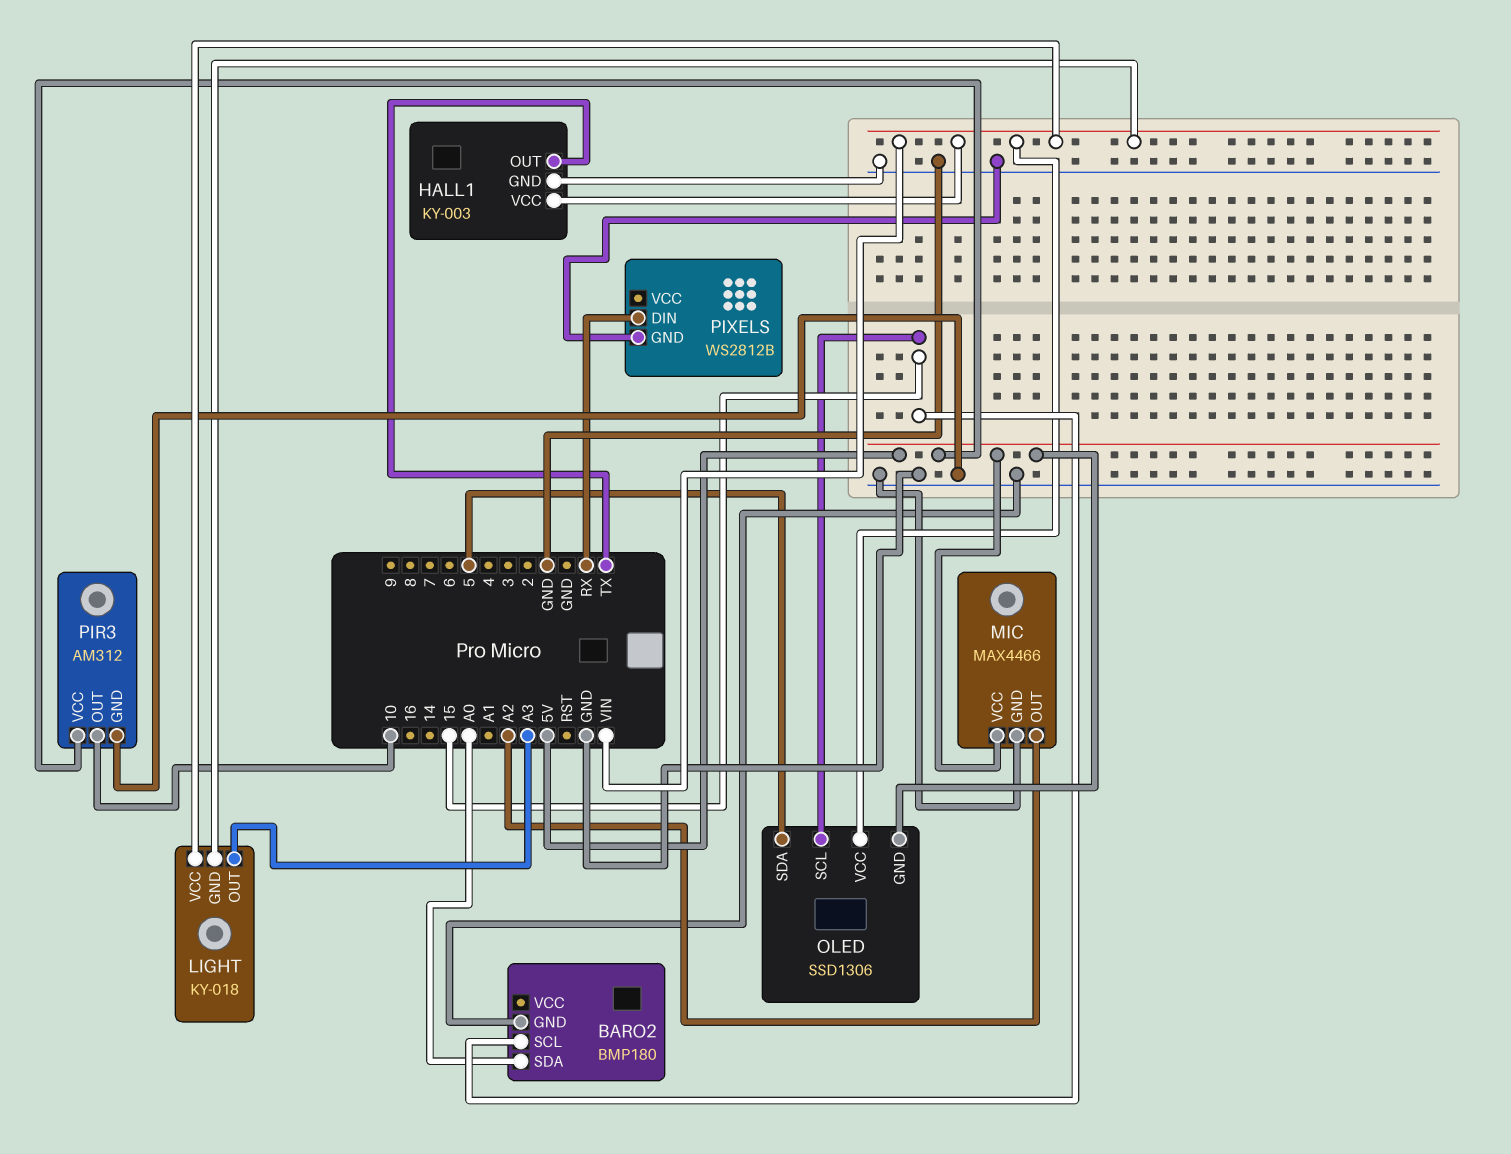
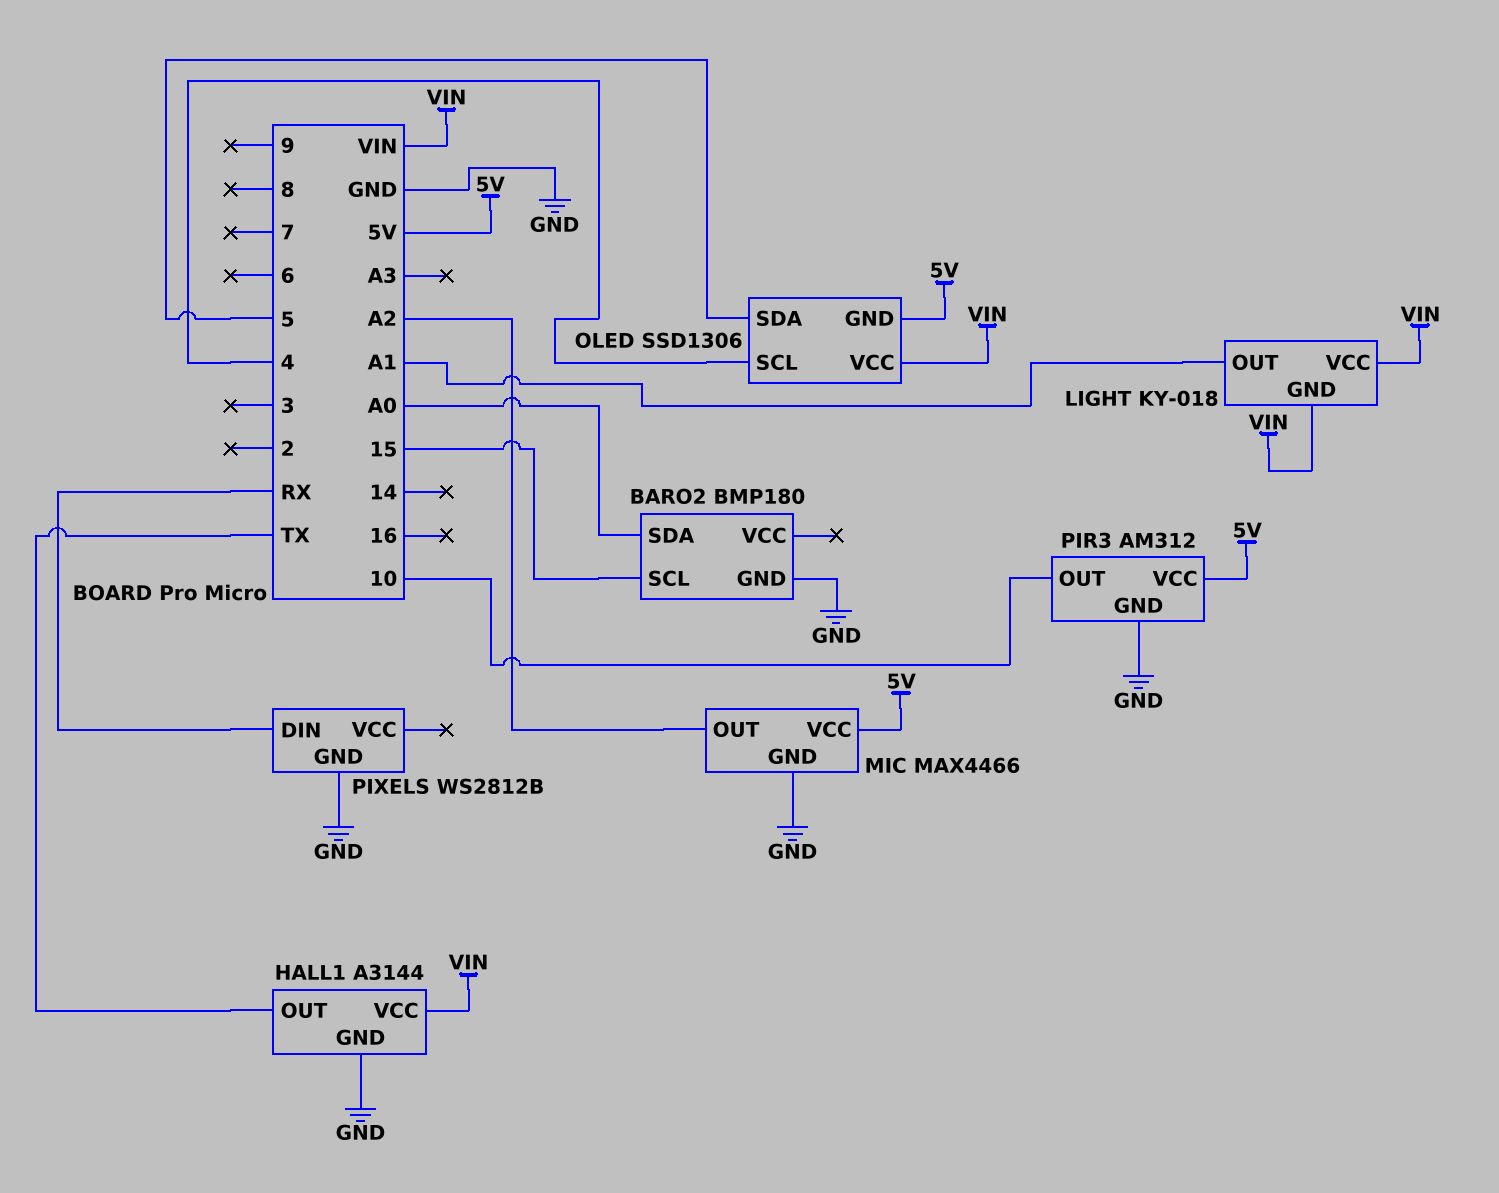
HALL1: KY-003 -> A3144
LIGHT pin OUT: A3 -> A1
OLED pin SCL: 15 -> 4

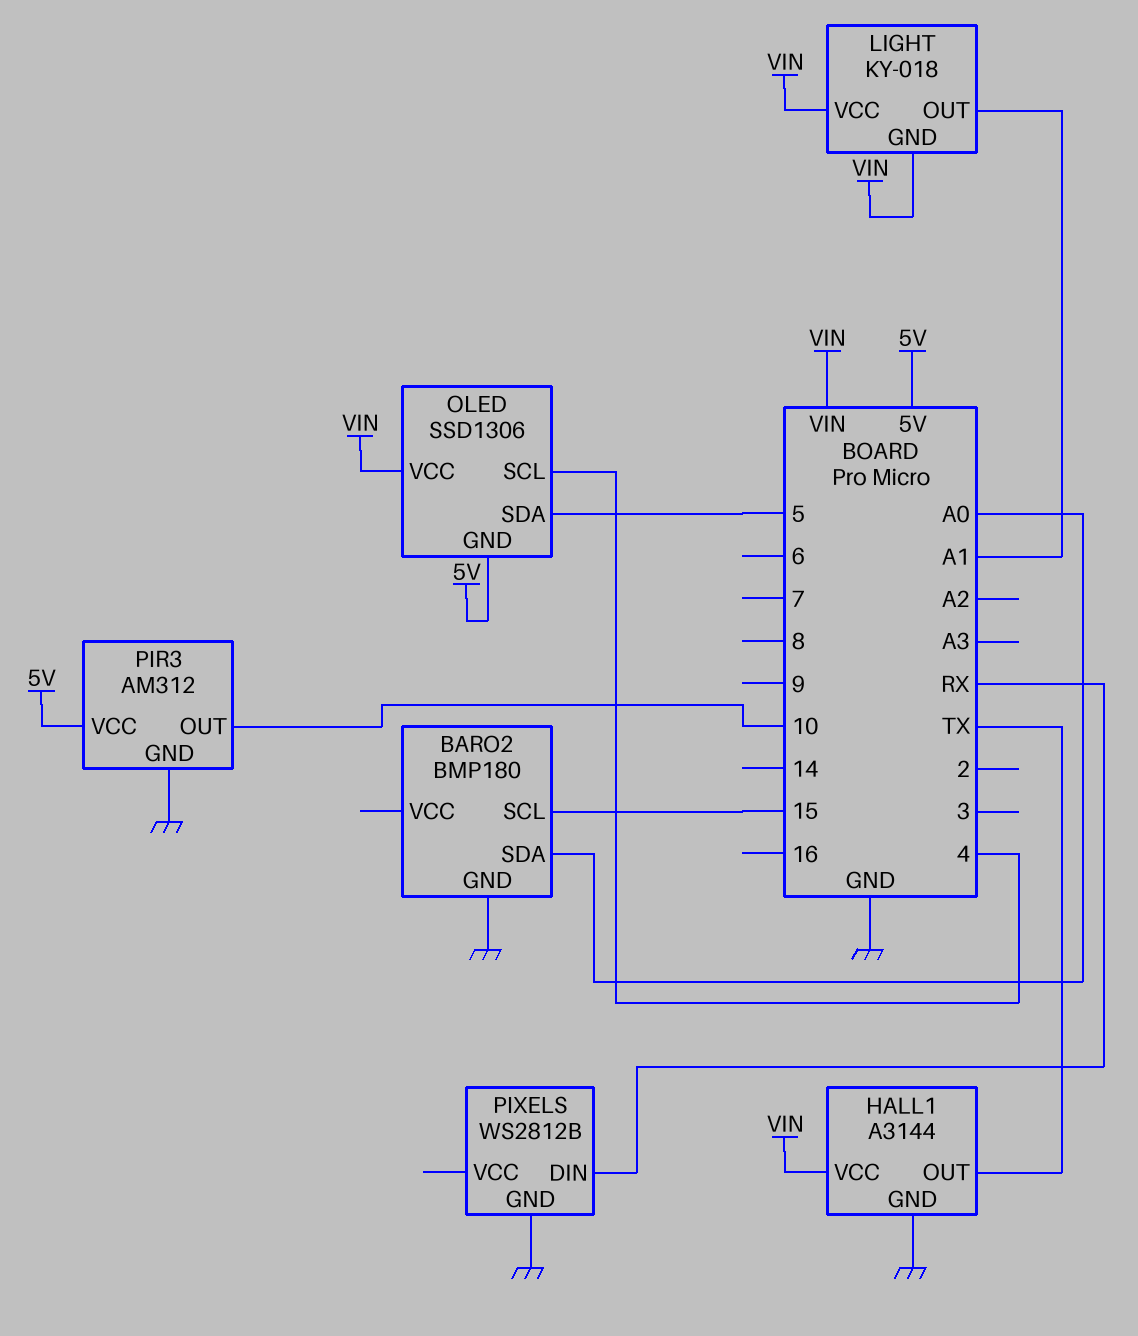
MIC: MAX4466 -> none
MIC pin GND: GND -> none
MIC pin OUT: A2 -> none
MIC pin VCC: 5V -> none

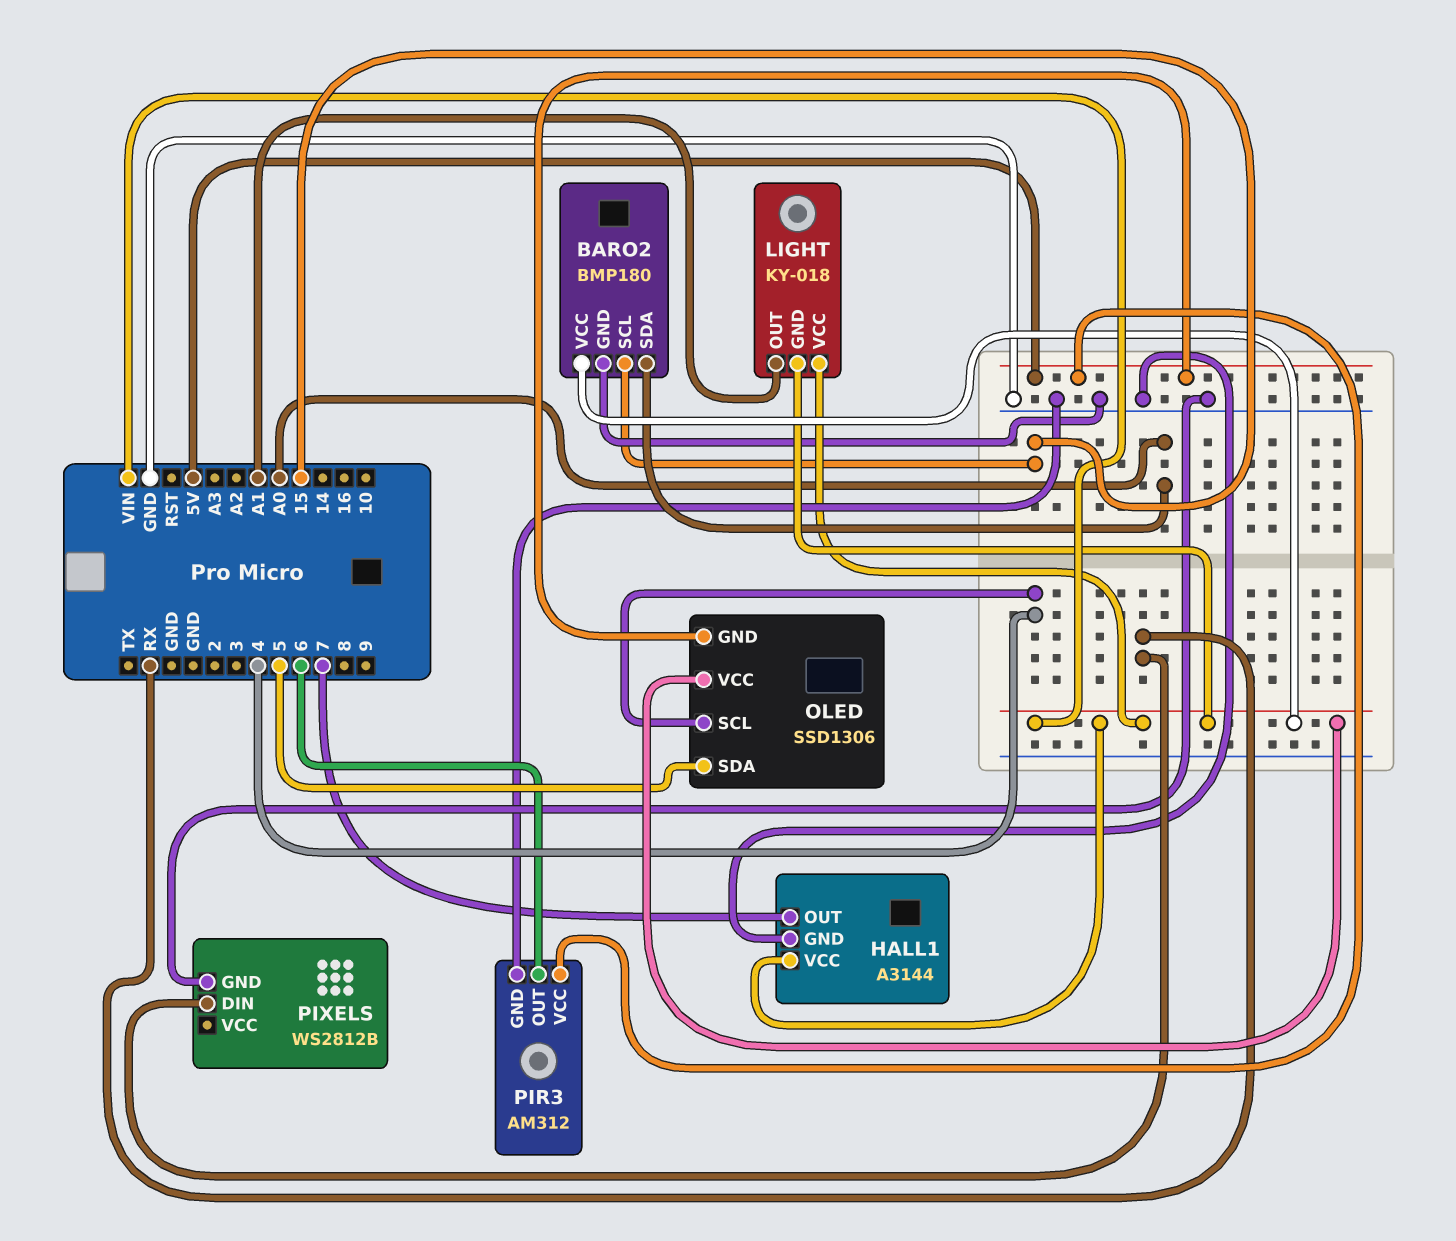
BARO2 pin VCC: none -> VIN
HALL1 pin OUT: TX -> 7
PIR3 pin OUT: 10 -> 6

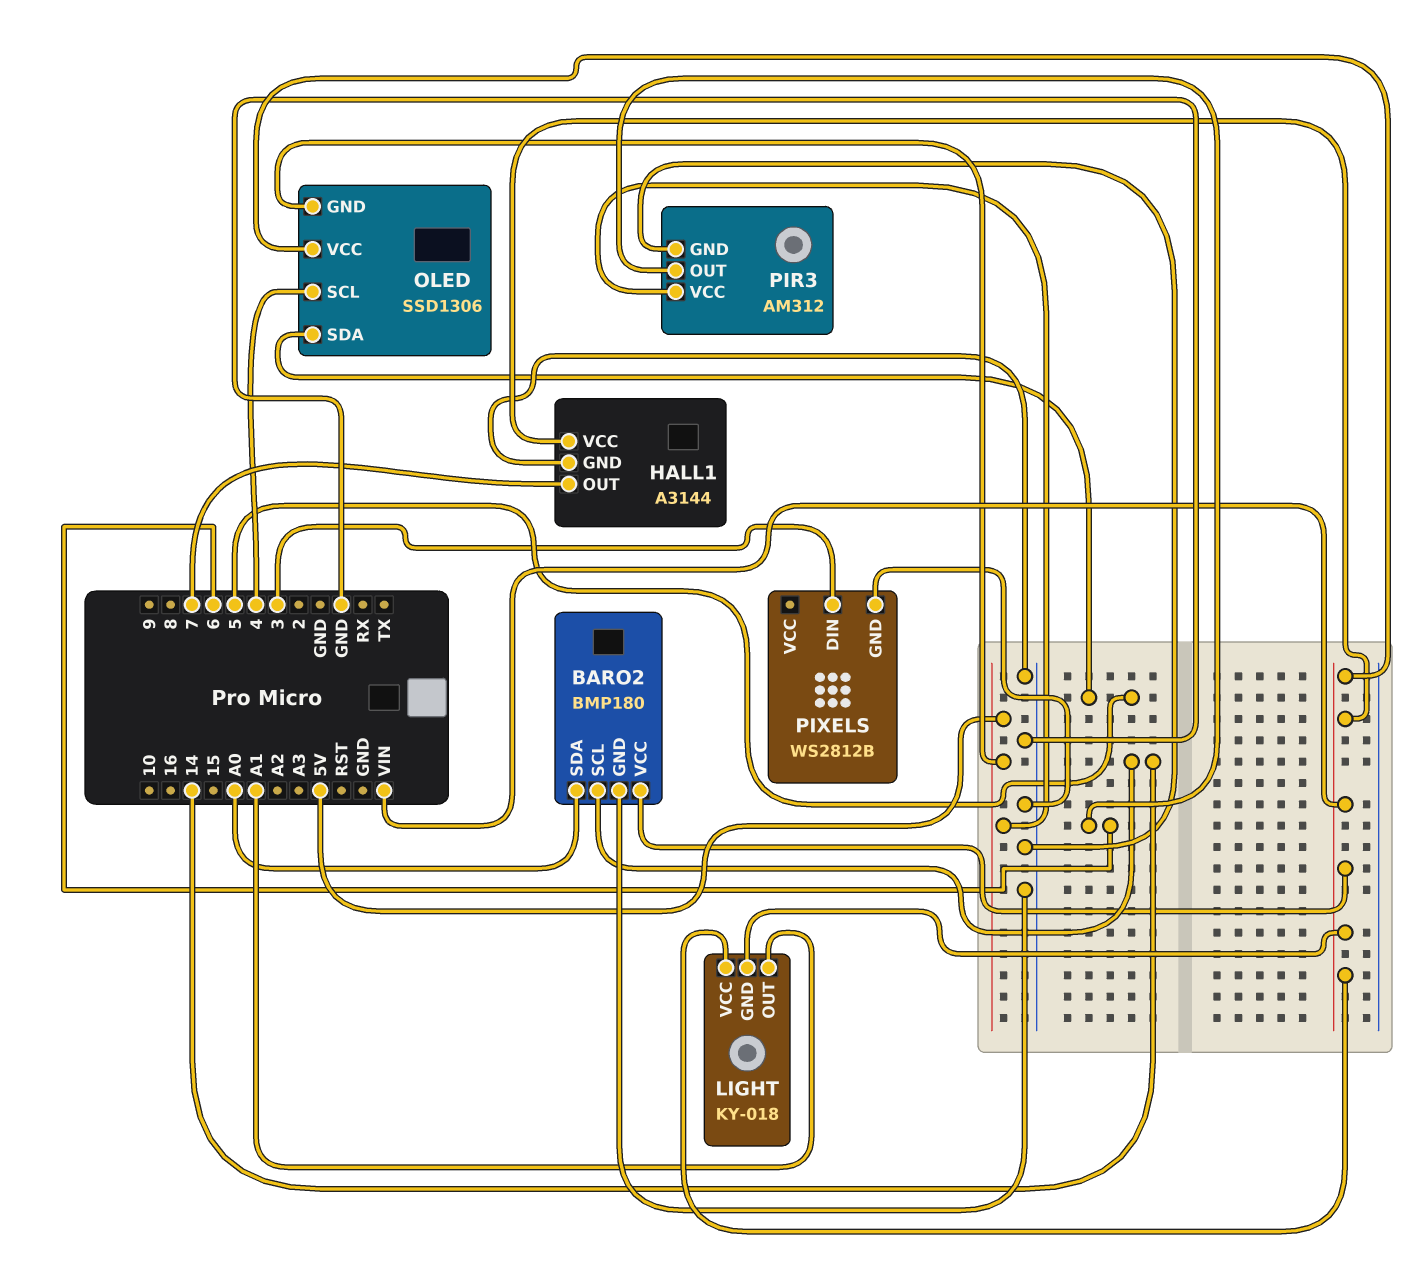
BARO2 pin SCL: 15 -> 14
PIXELS pin DIN: RX -> 3

